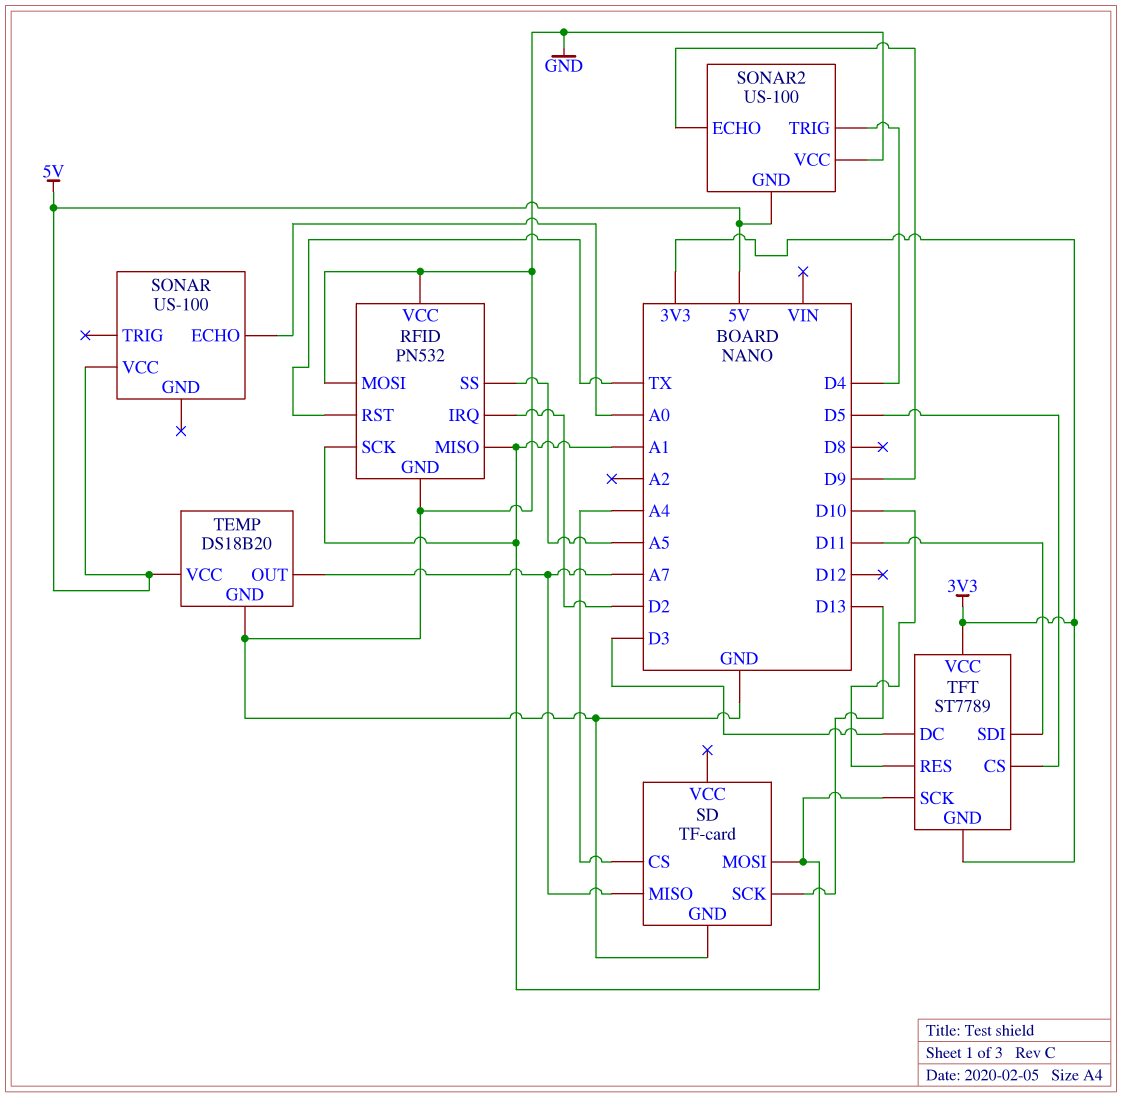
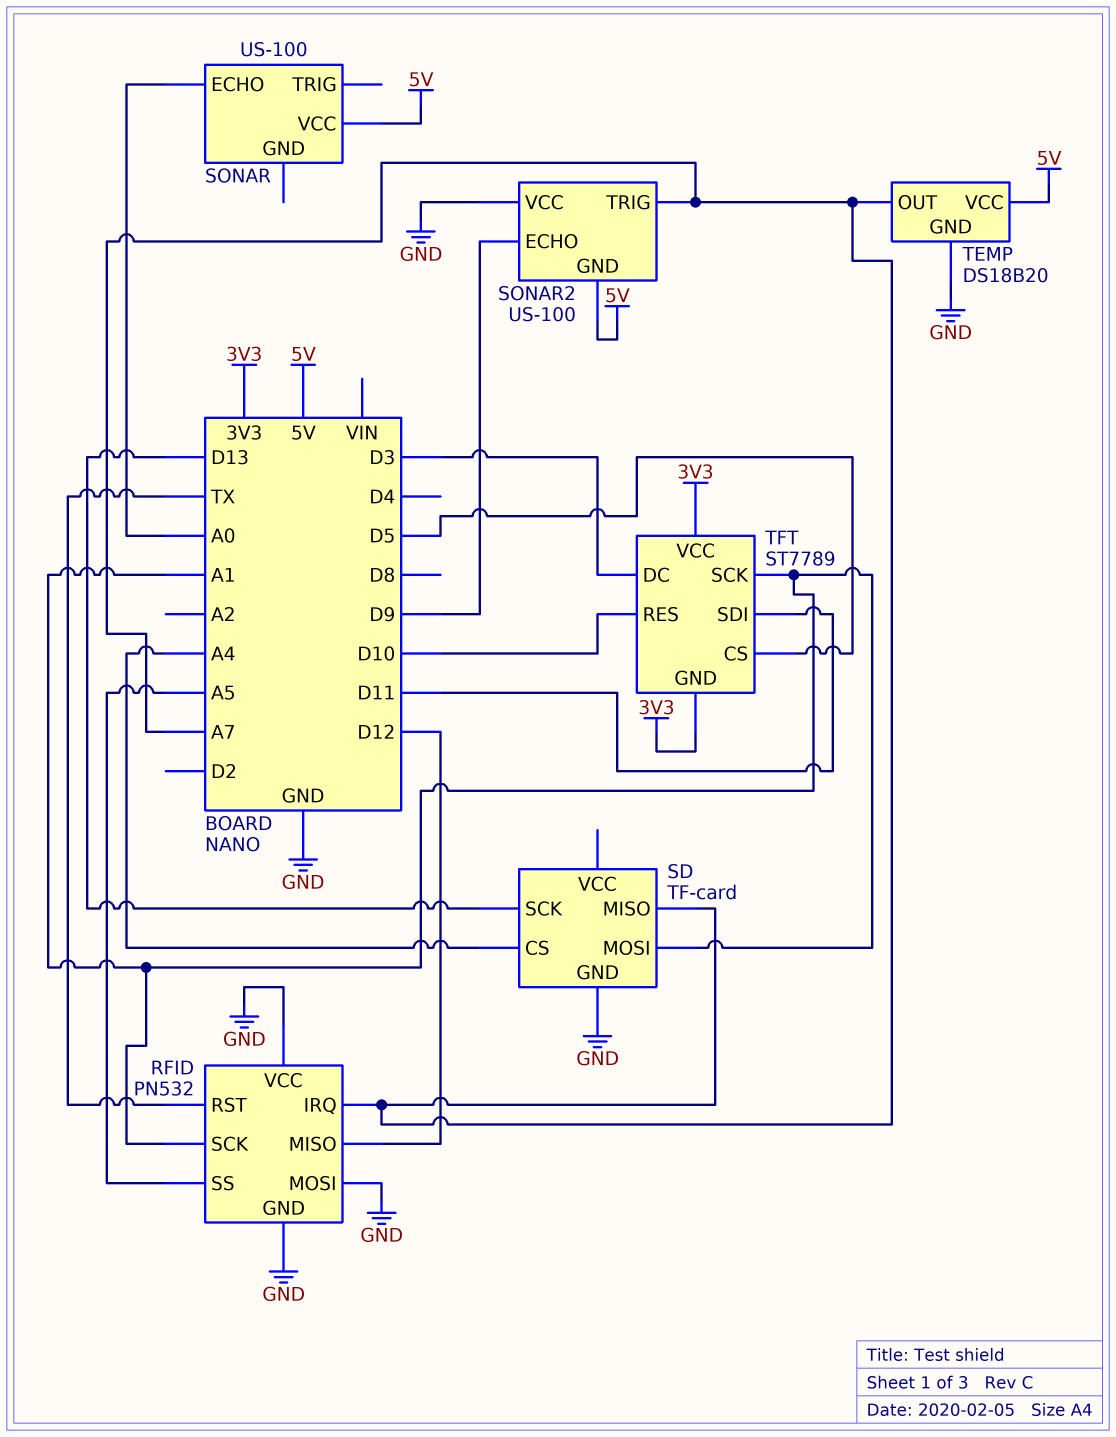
RFID pin IRQ: D2 -> A7
RFID pin MISO: A1 -> D12
SONAR2 pin TRIG: D4 -> A7

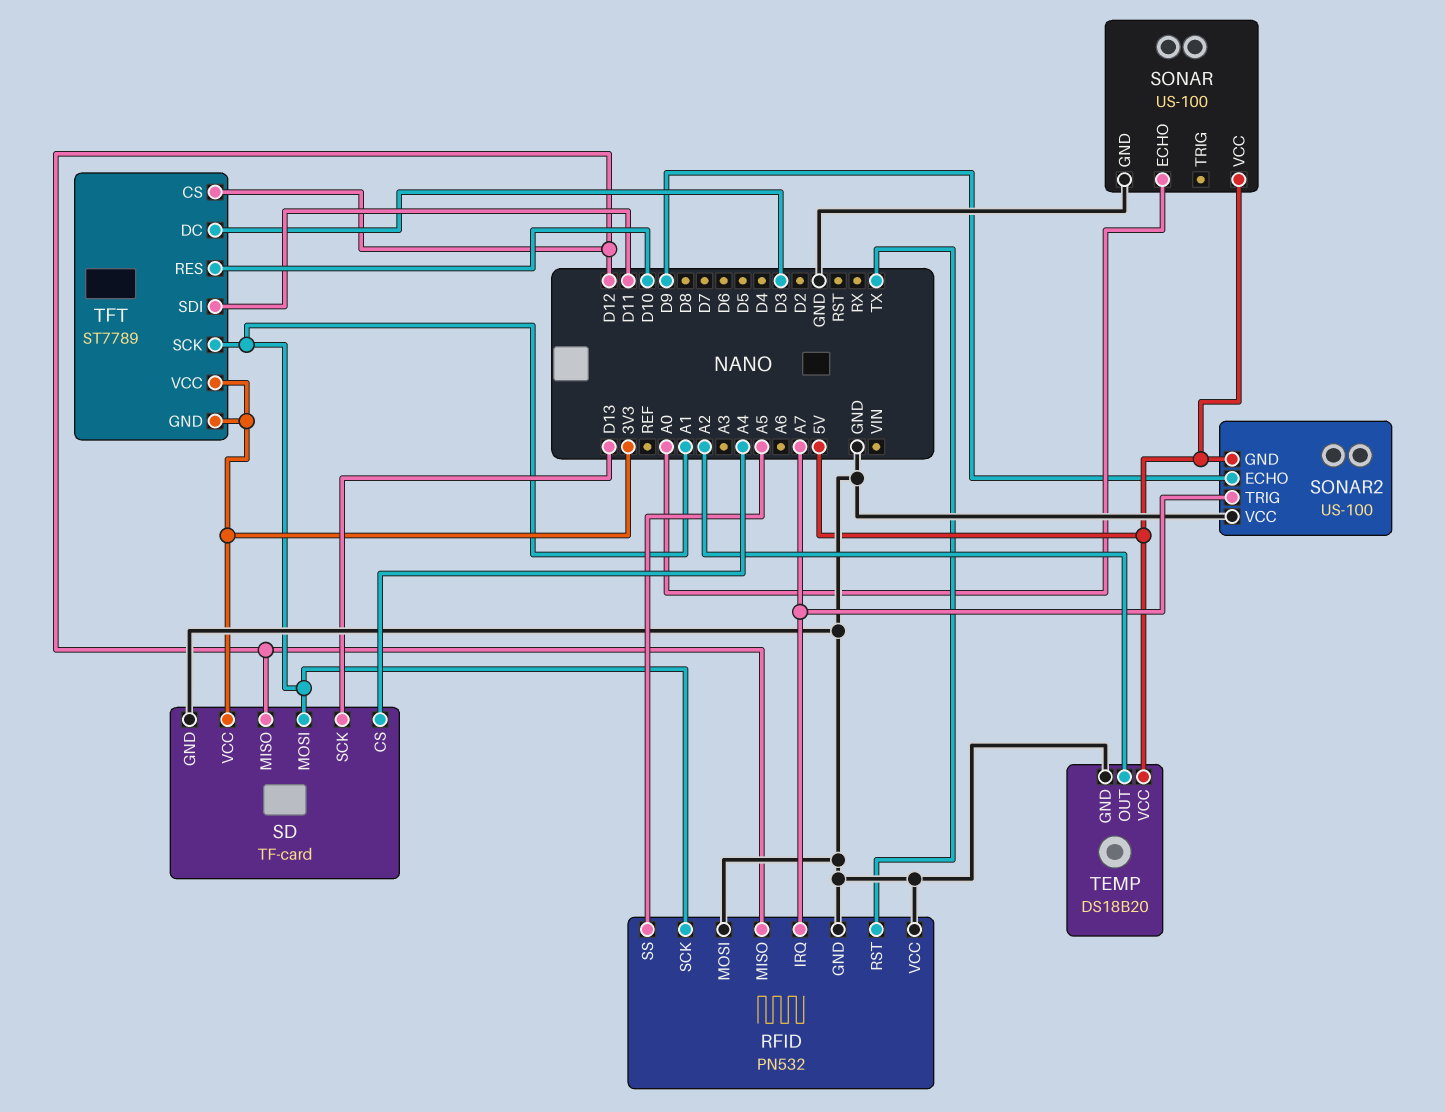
SD pin MISO: A7 -> D12
SD pin VCC: none -> 3V3
SONAR pin GND: none -> GND
TEMP pin OUT: A7 -> A2
TFT pin CS: D5 -> D12

